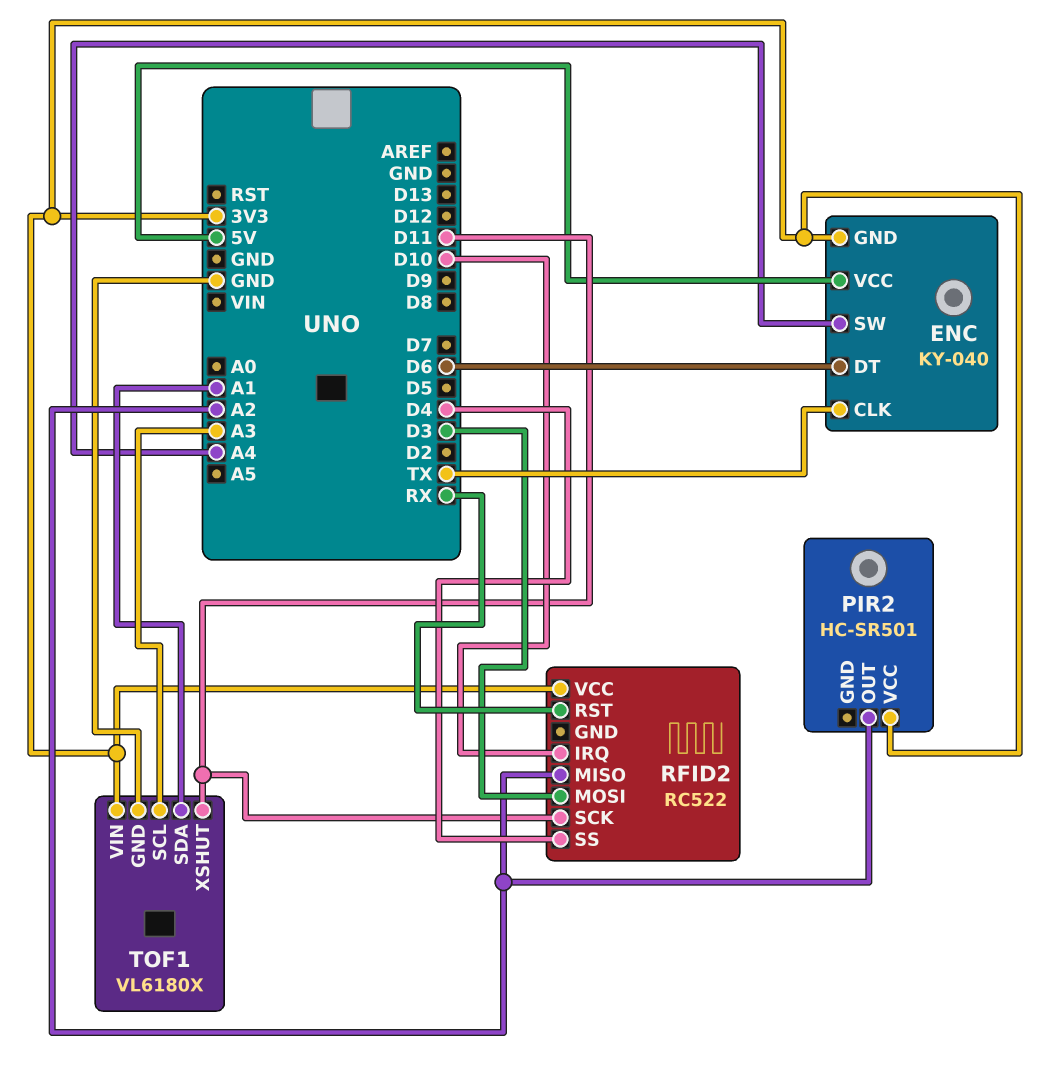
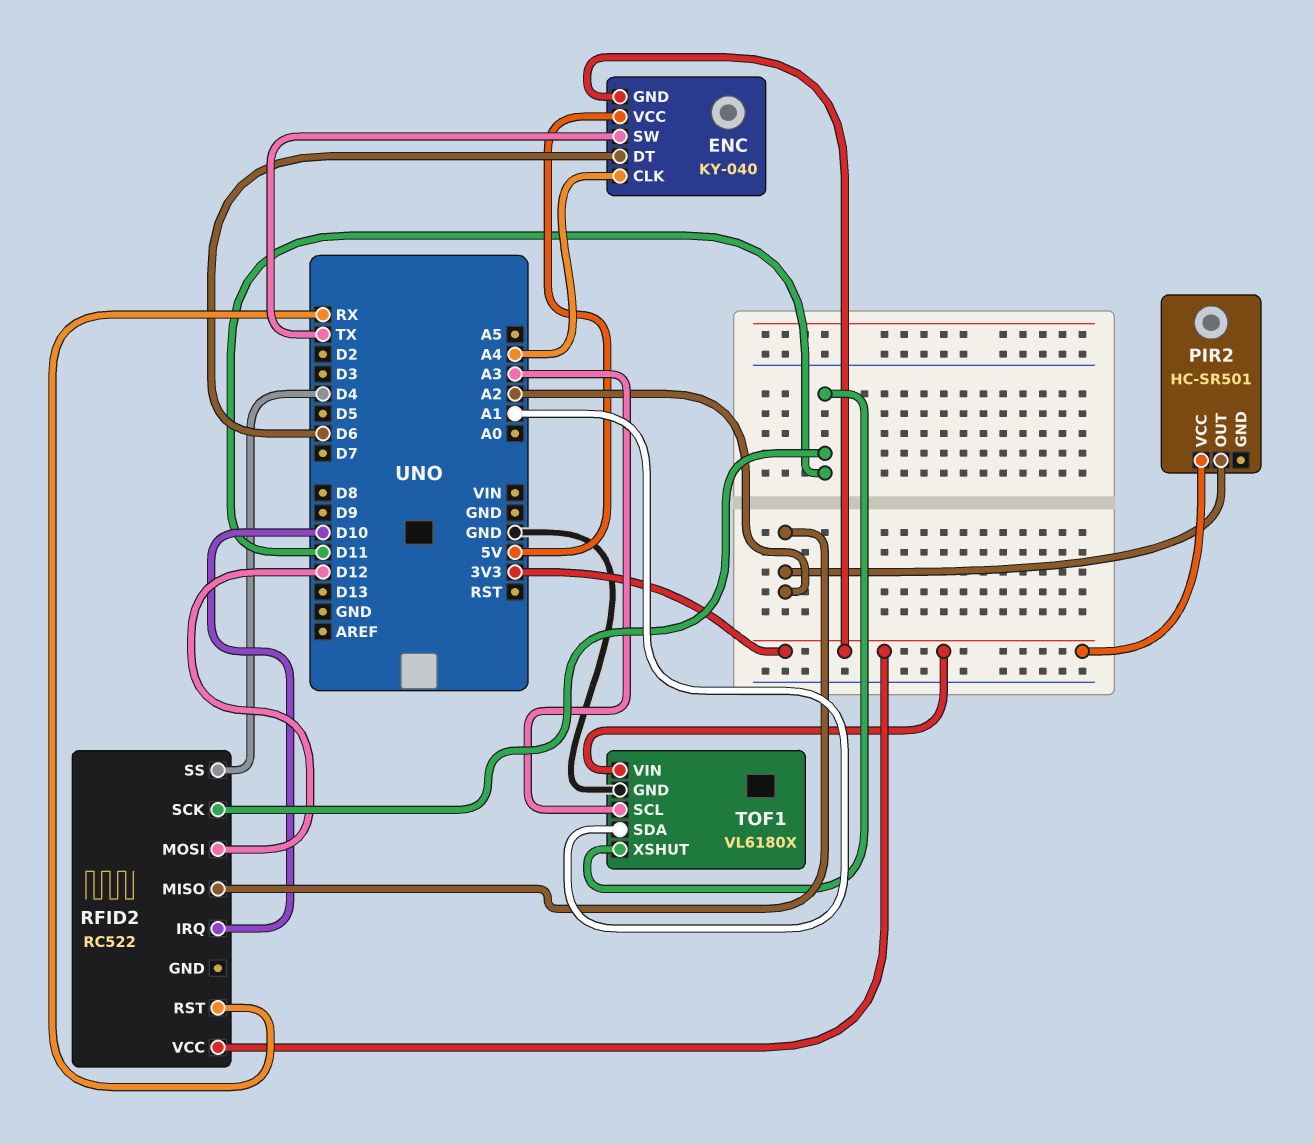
ENC pin CLK: TX -> A4
ENC pin SW: A4 -> TX
RFID2 pin MOSI: D3 -> D12

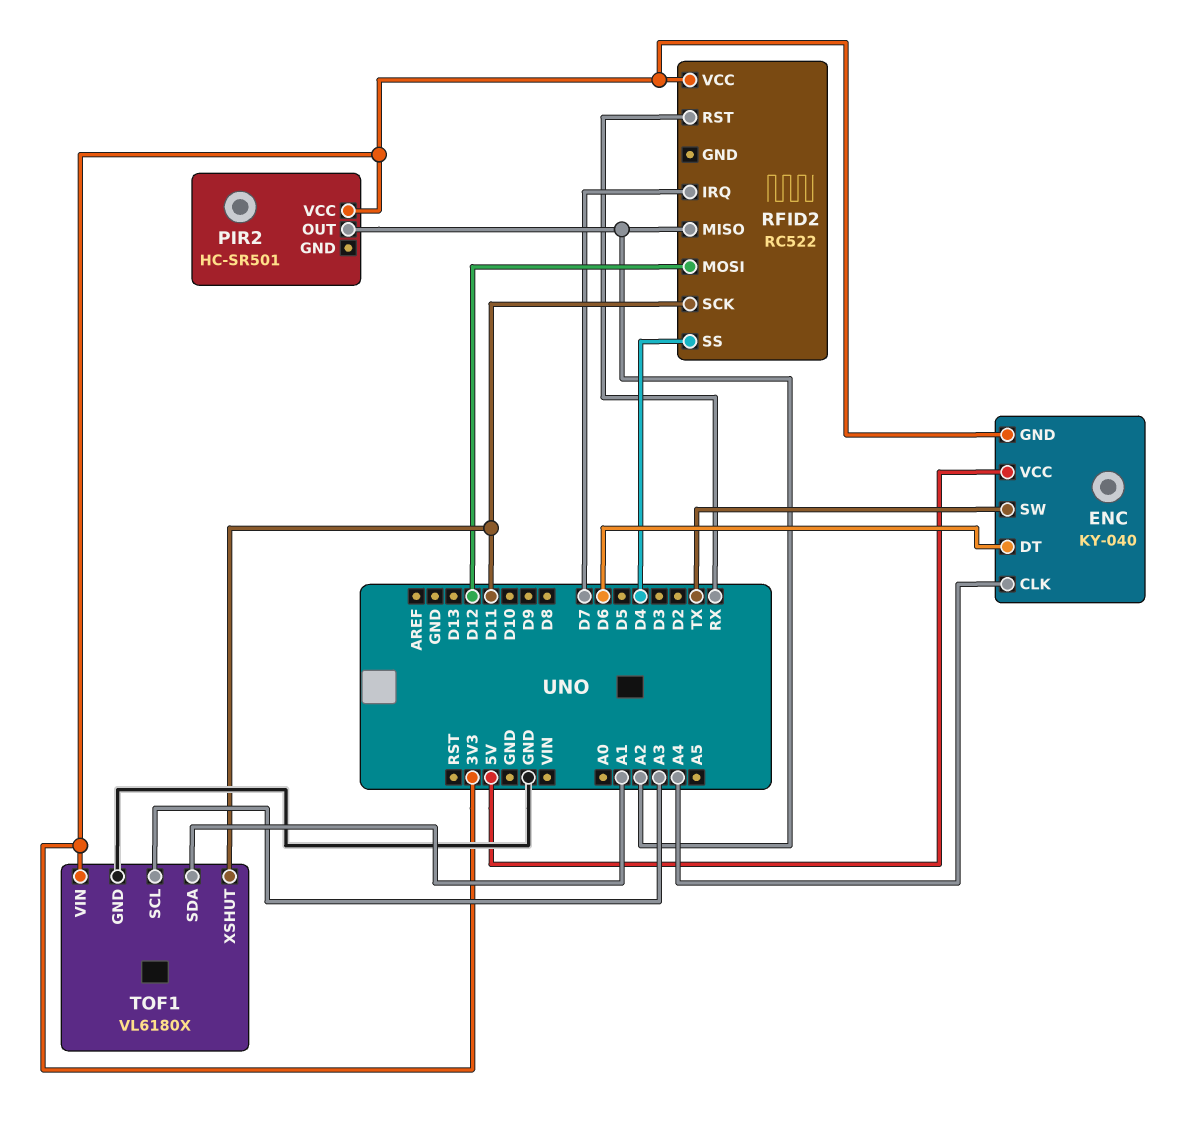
RFID2 pin IRQ: D10 -> D7

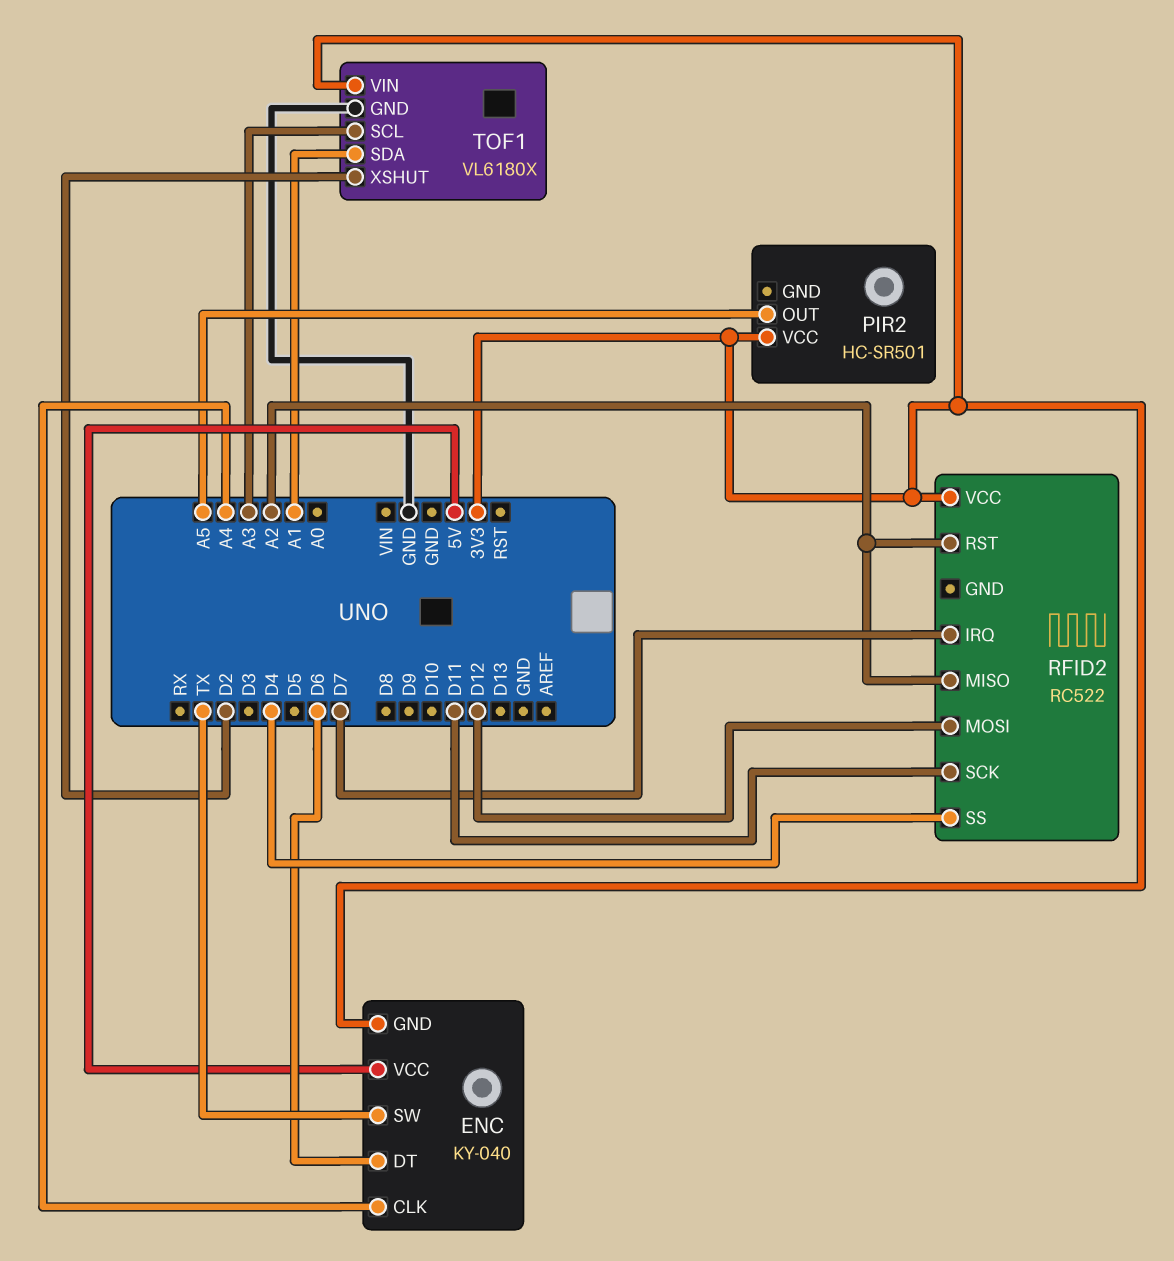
PIR2 pin OUT: A2 -> A5
RFID2 pin RST: RX -> A2
TOF1 pin XSHUT: D11 -> D2

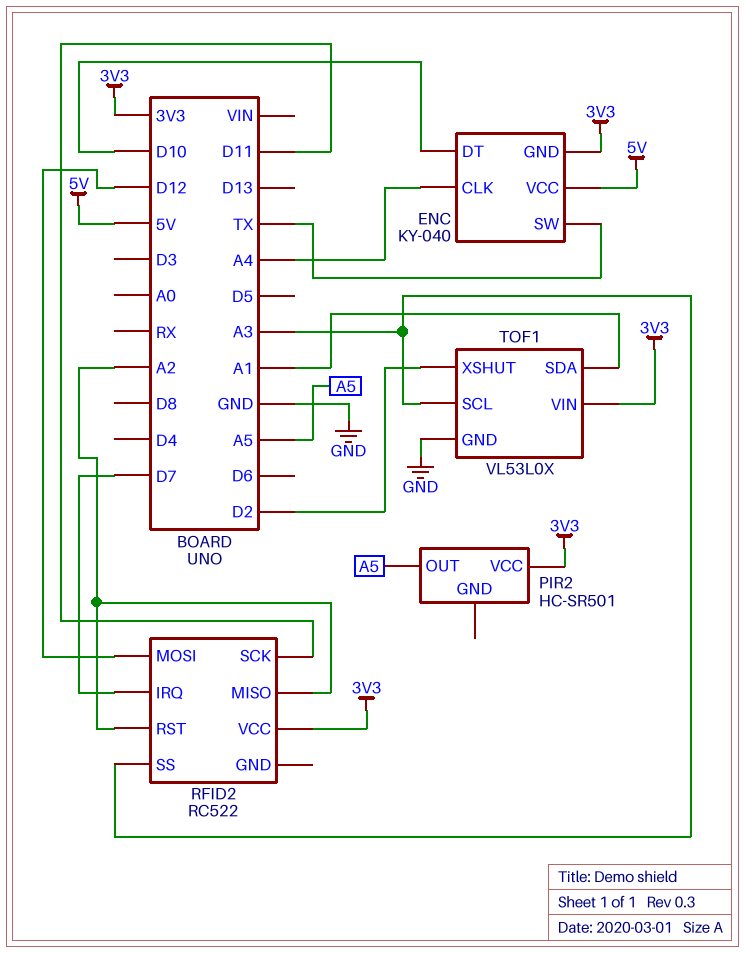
ENC pin DT: D6 -> D10
RFID2 pin SS: D4 -> A3
TOF1: VL6180X -> VL53L0X

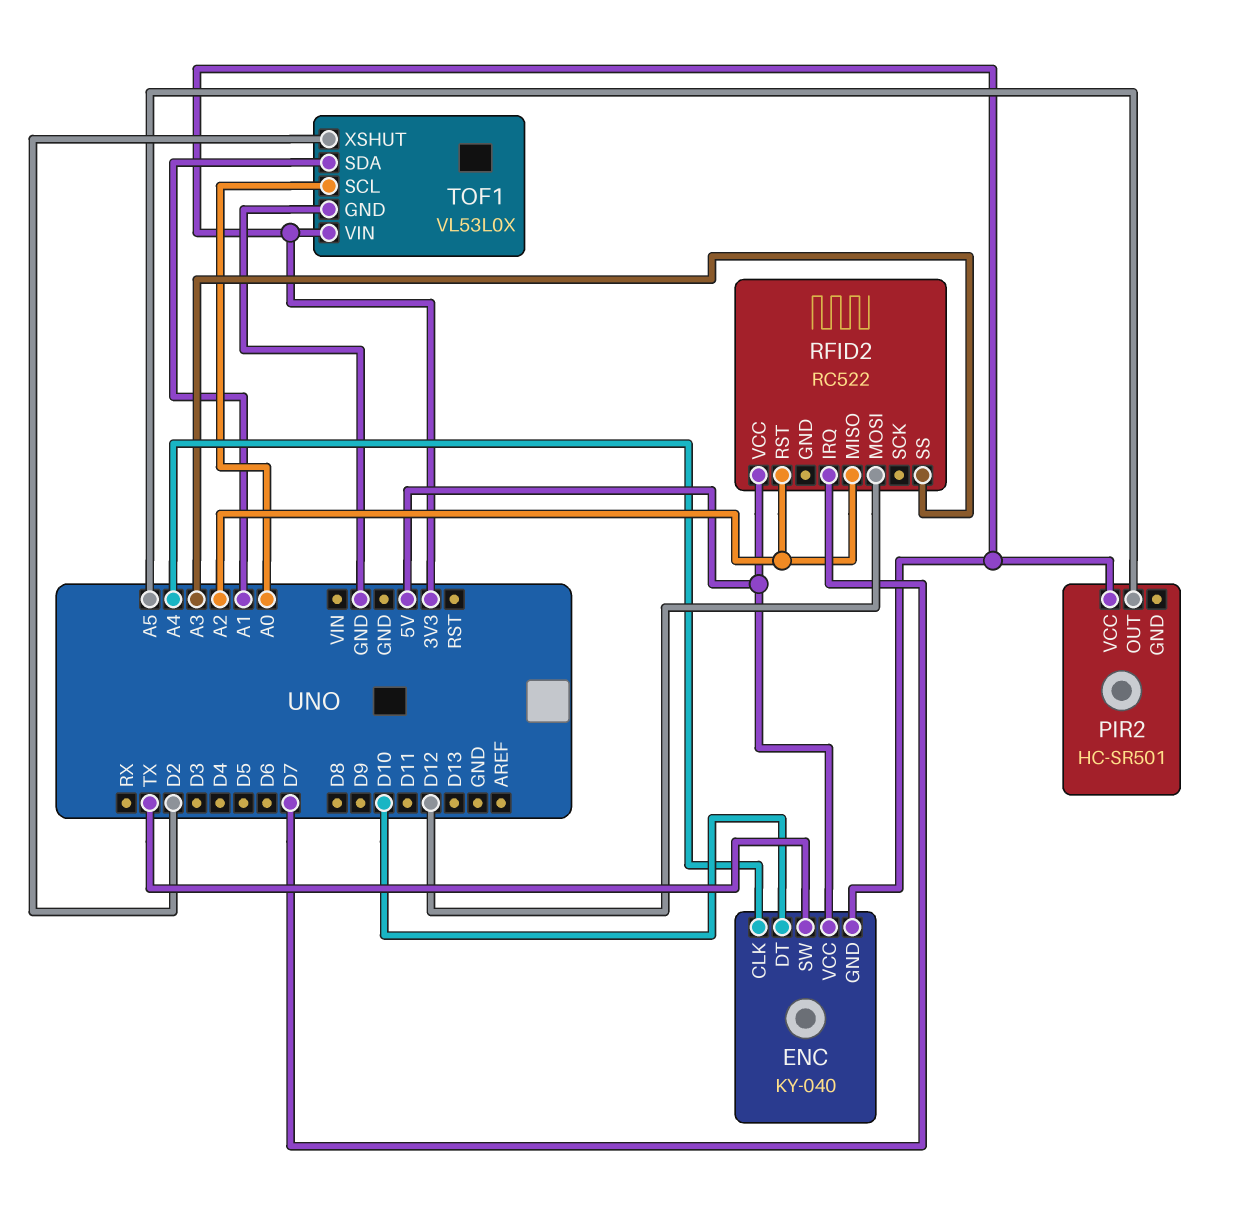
RFID2 pin SCK: D11 -> none
RFID2 pin VCC: 3V3 -> 5V
TOF1 pin SCL: A3 -> A0

